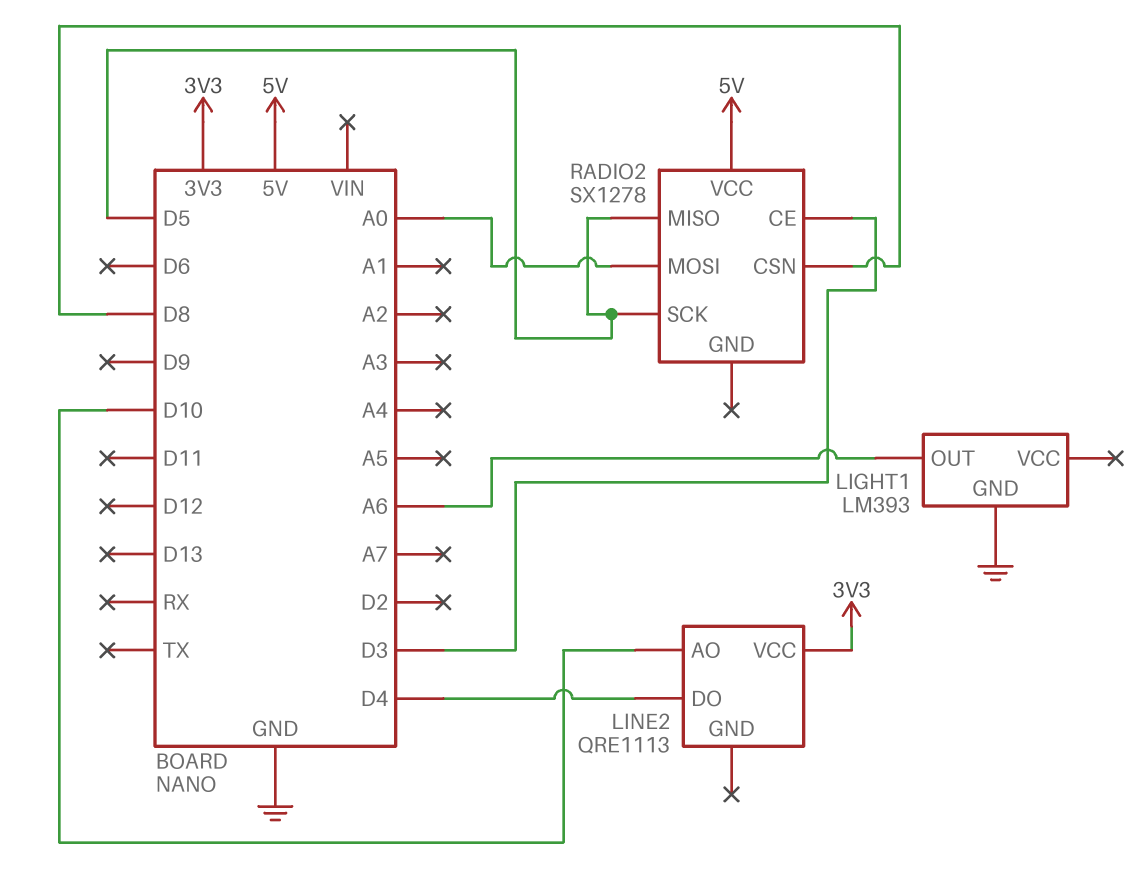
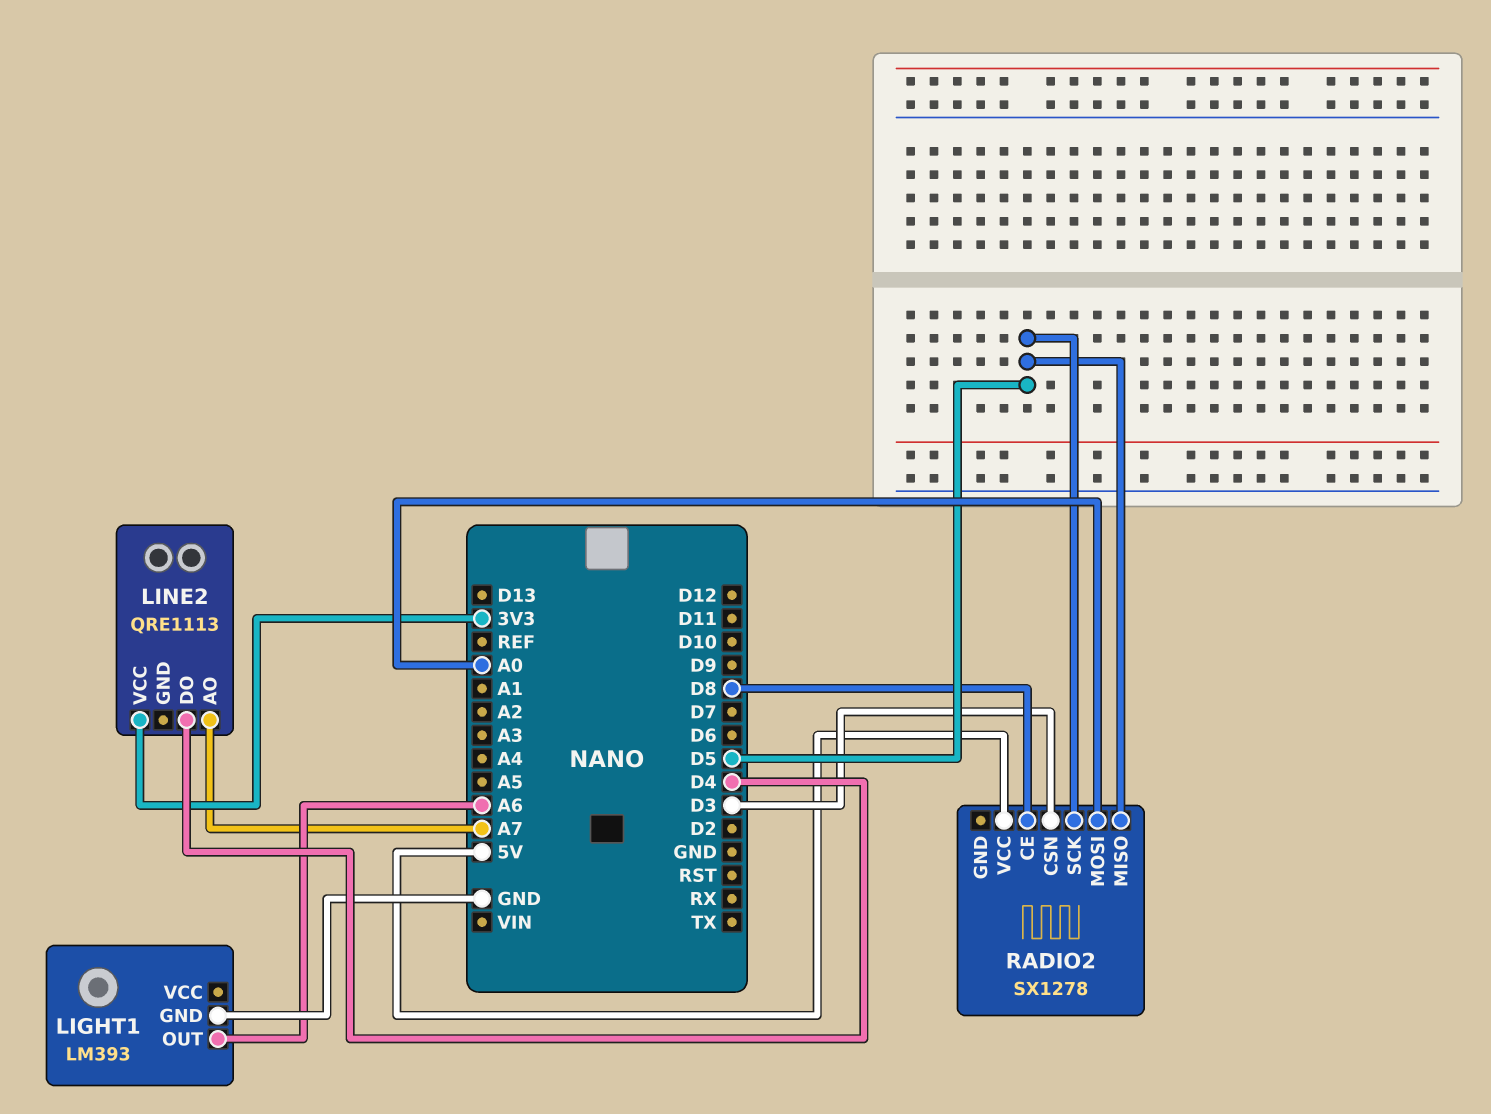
LINE2 pin AO: D10 -> A7
RADIO2 pin CE: D3 -> D8
RADIO2 pin CSN: D8 -> D3

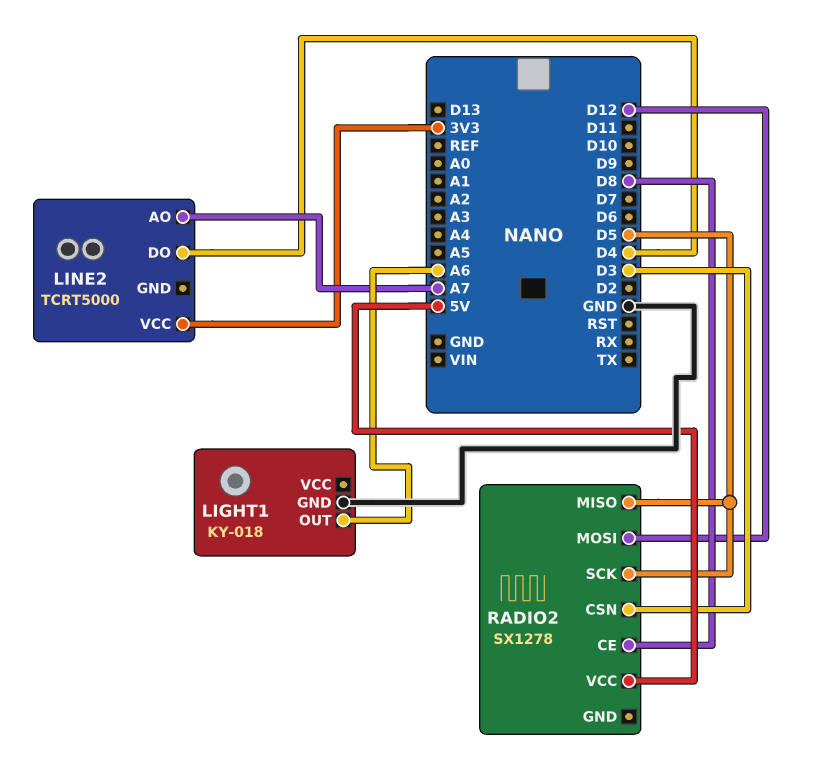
LIGHT1: LM393 -> KY-018
LINE2: QRE1113 -> TCRT5000
RADIO2 pin MOSI: A0 -> D12

